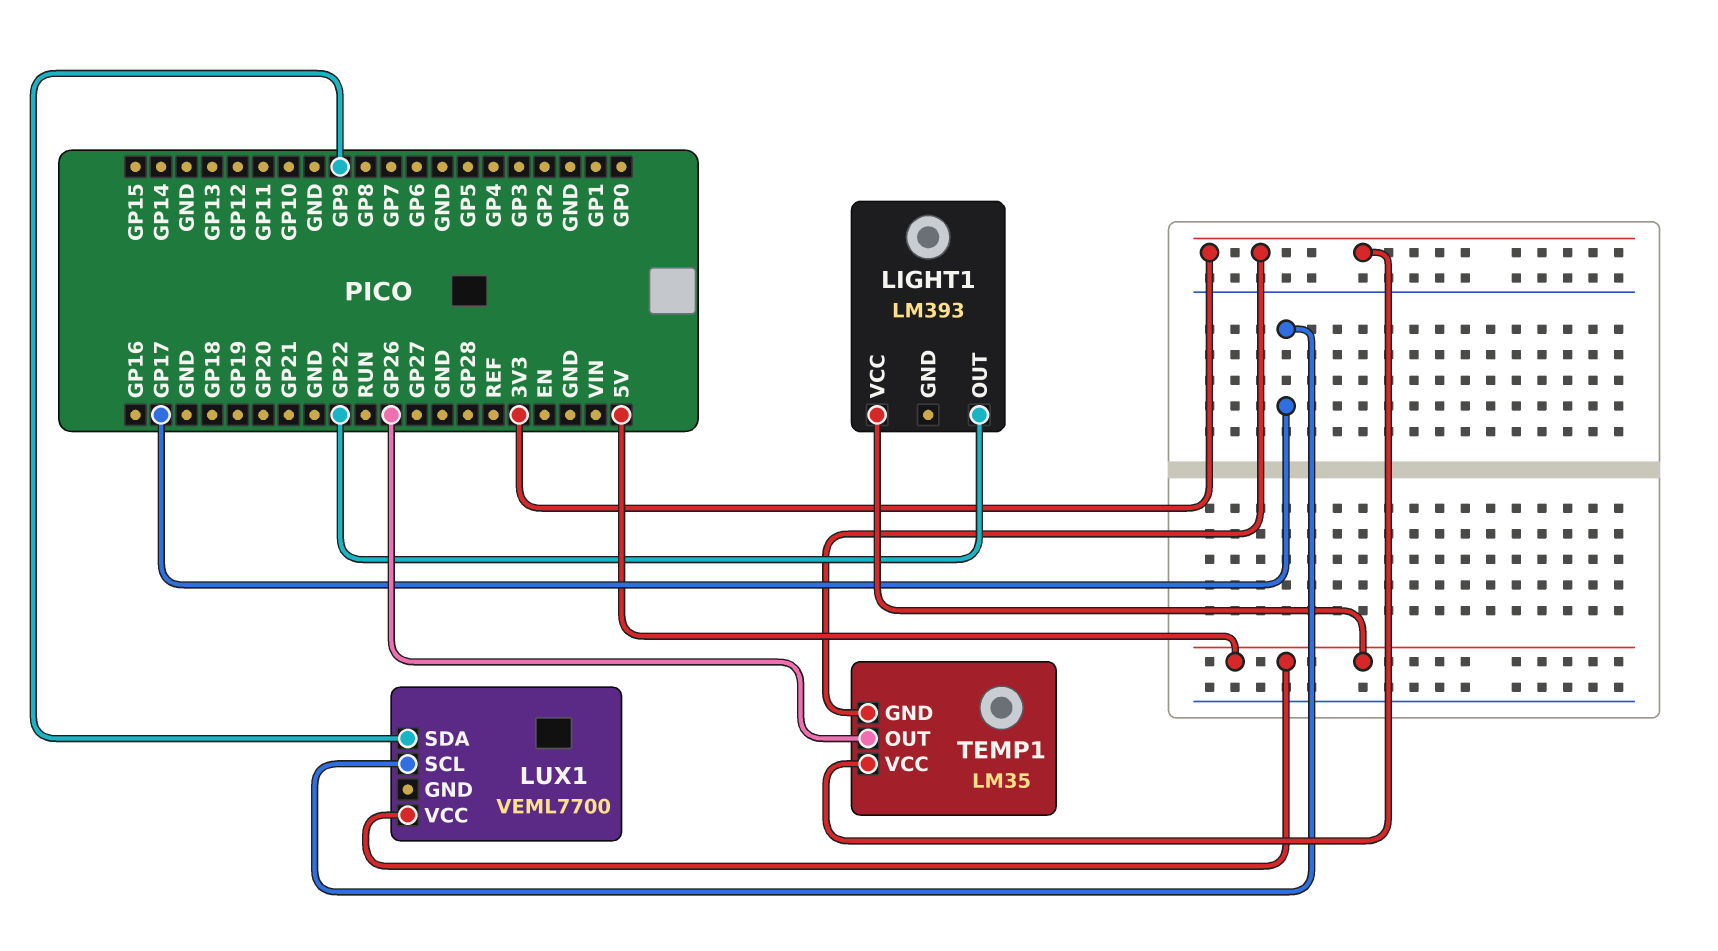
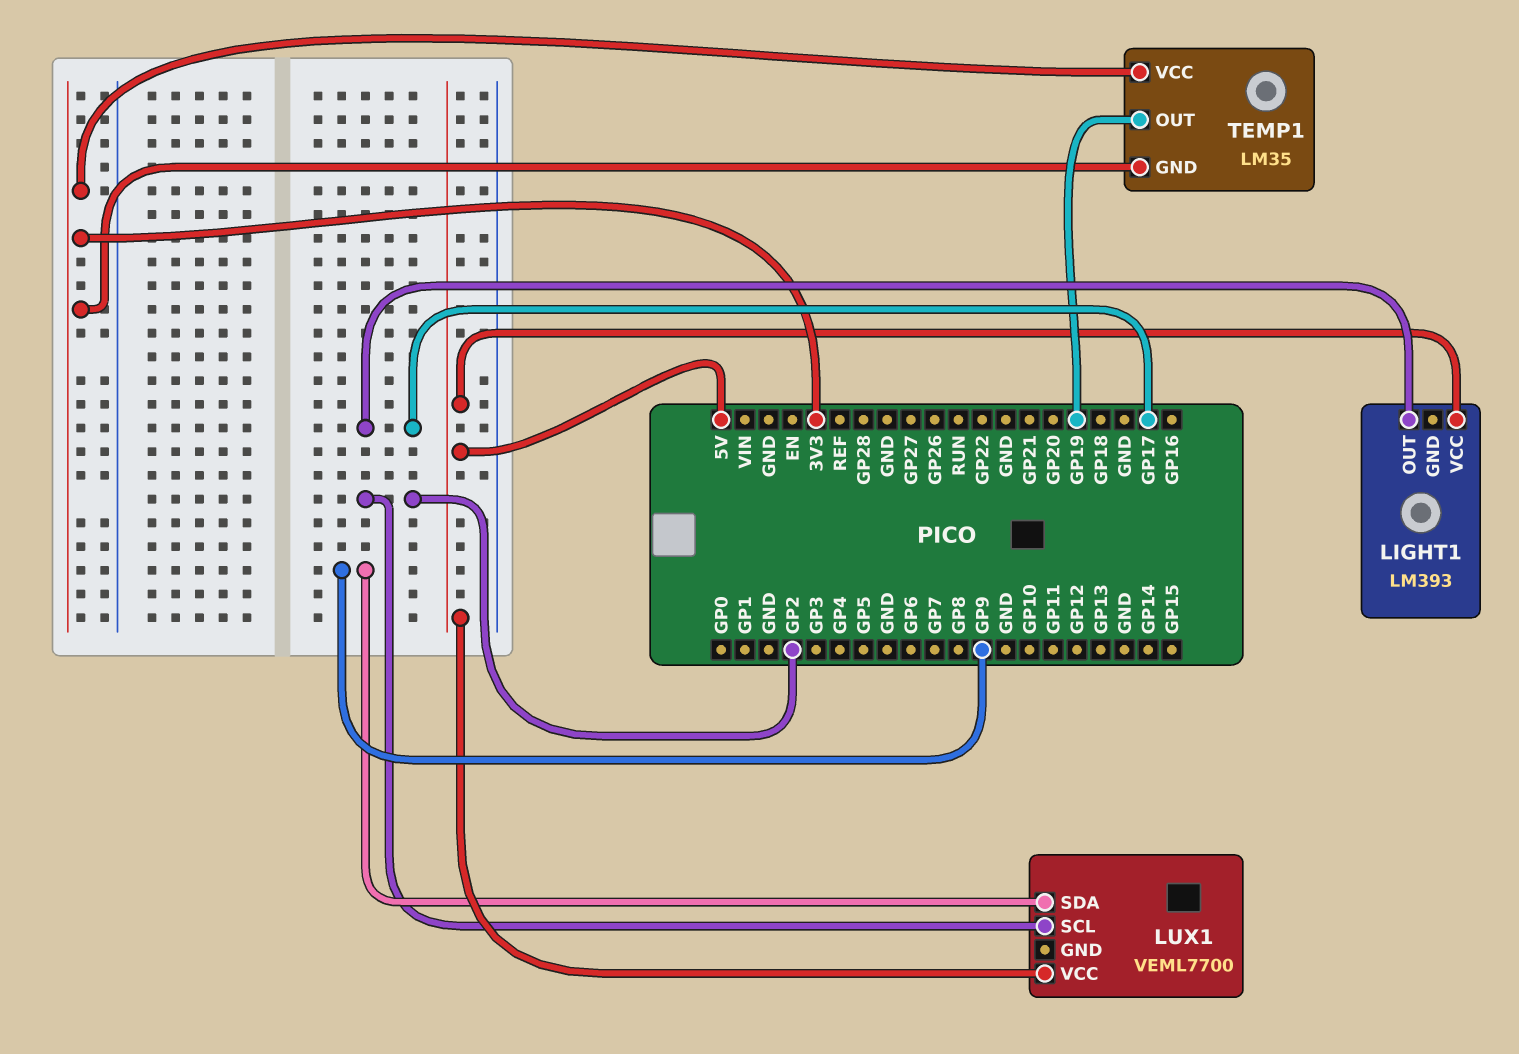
LIGHT1 pin OUT: GP22 -> GP17
LUX1 pin SCL: GP17 -> GP2
TEMP1 pin OUT: GP26 -> GP19

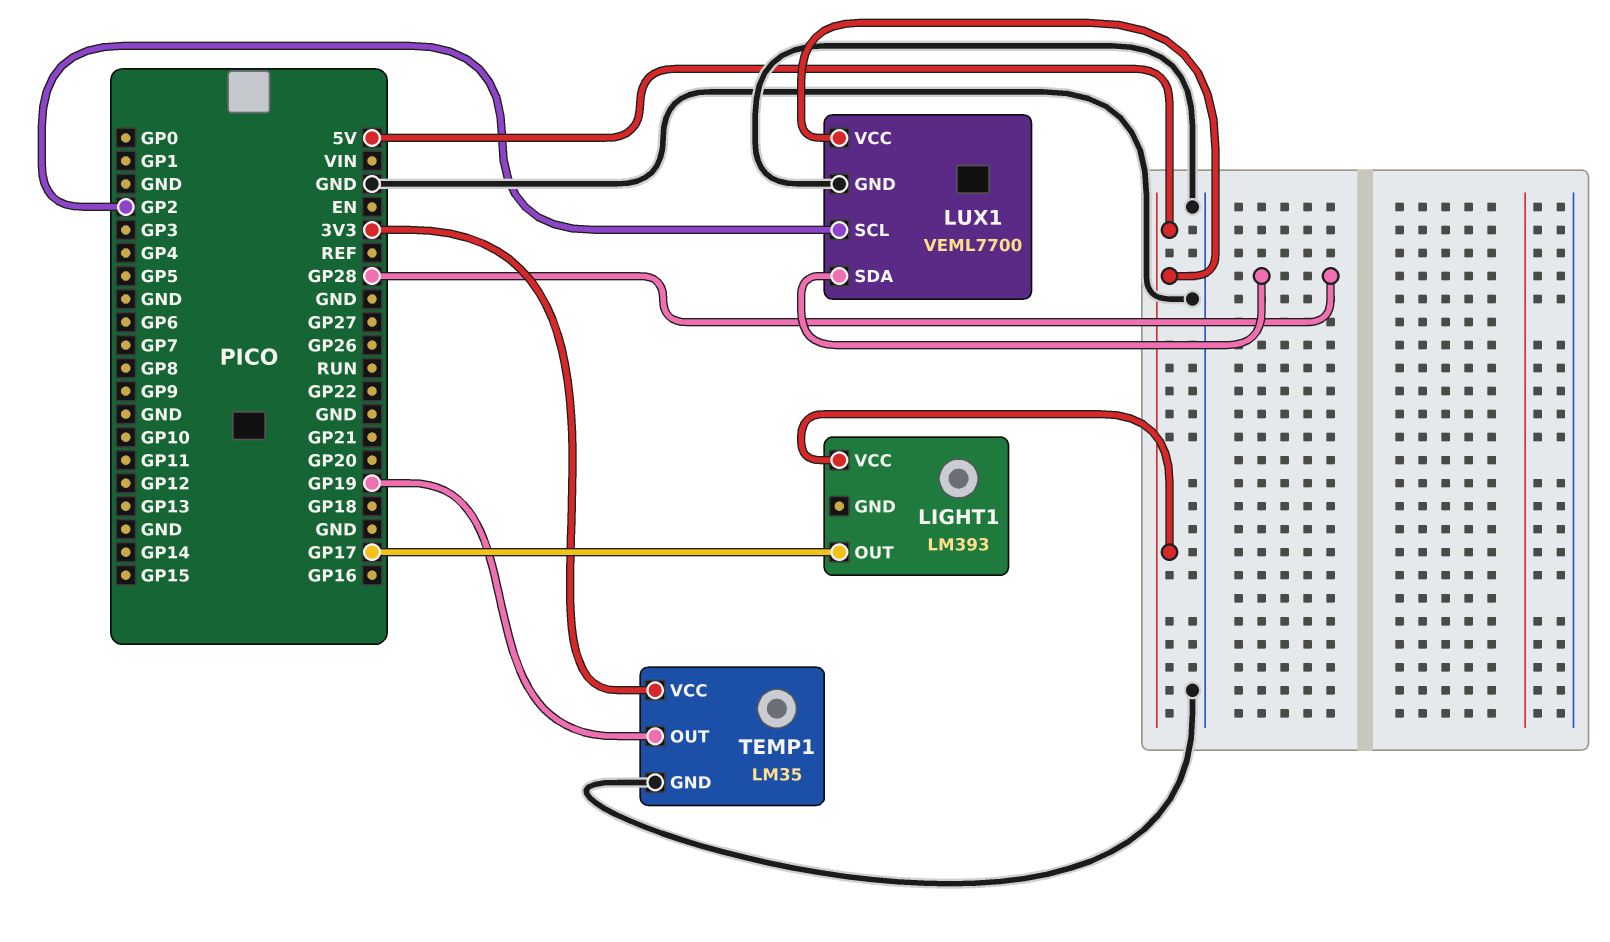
LUX1 pin GND: none -> GND
LUX1 pin SDA: GP9 -> GP28
TEMP1 pin GND: 3V3 -> GND

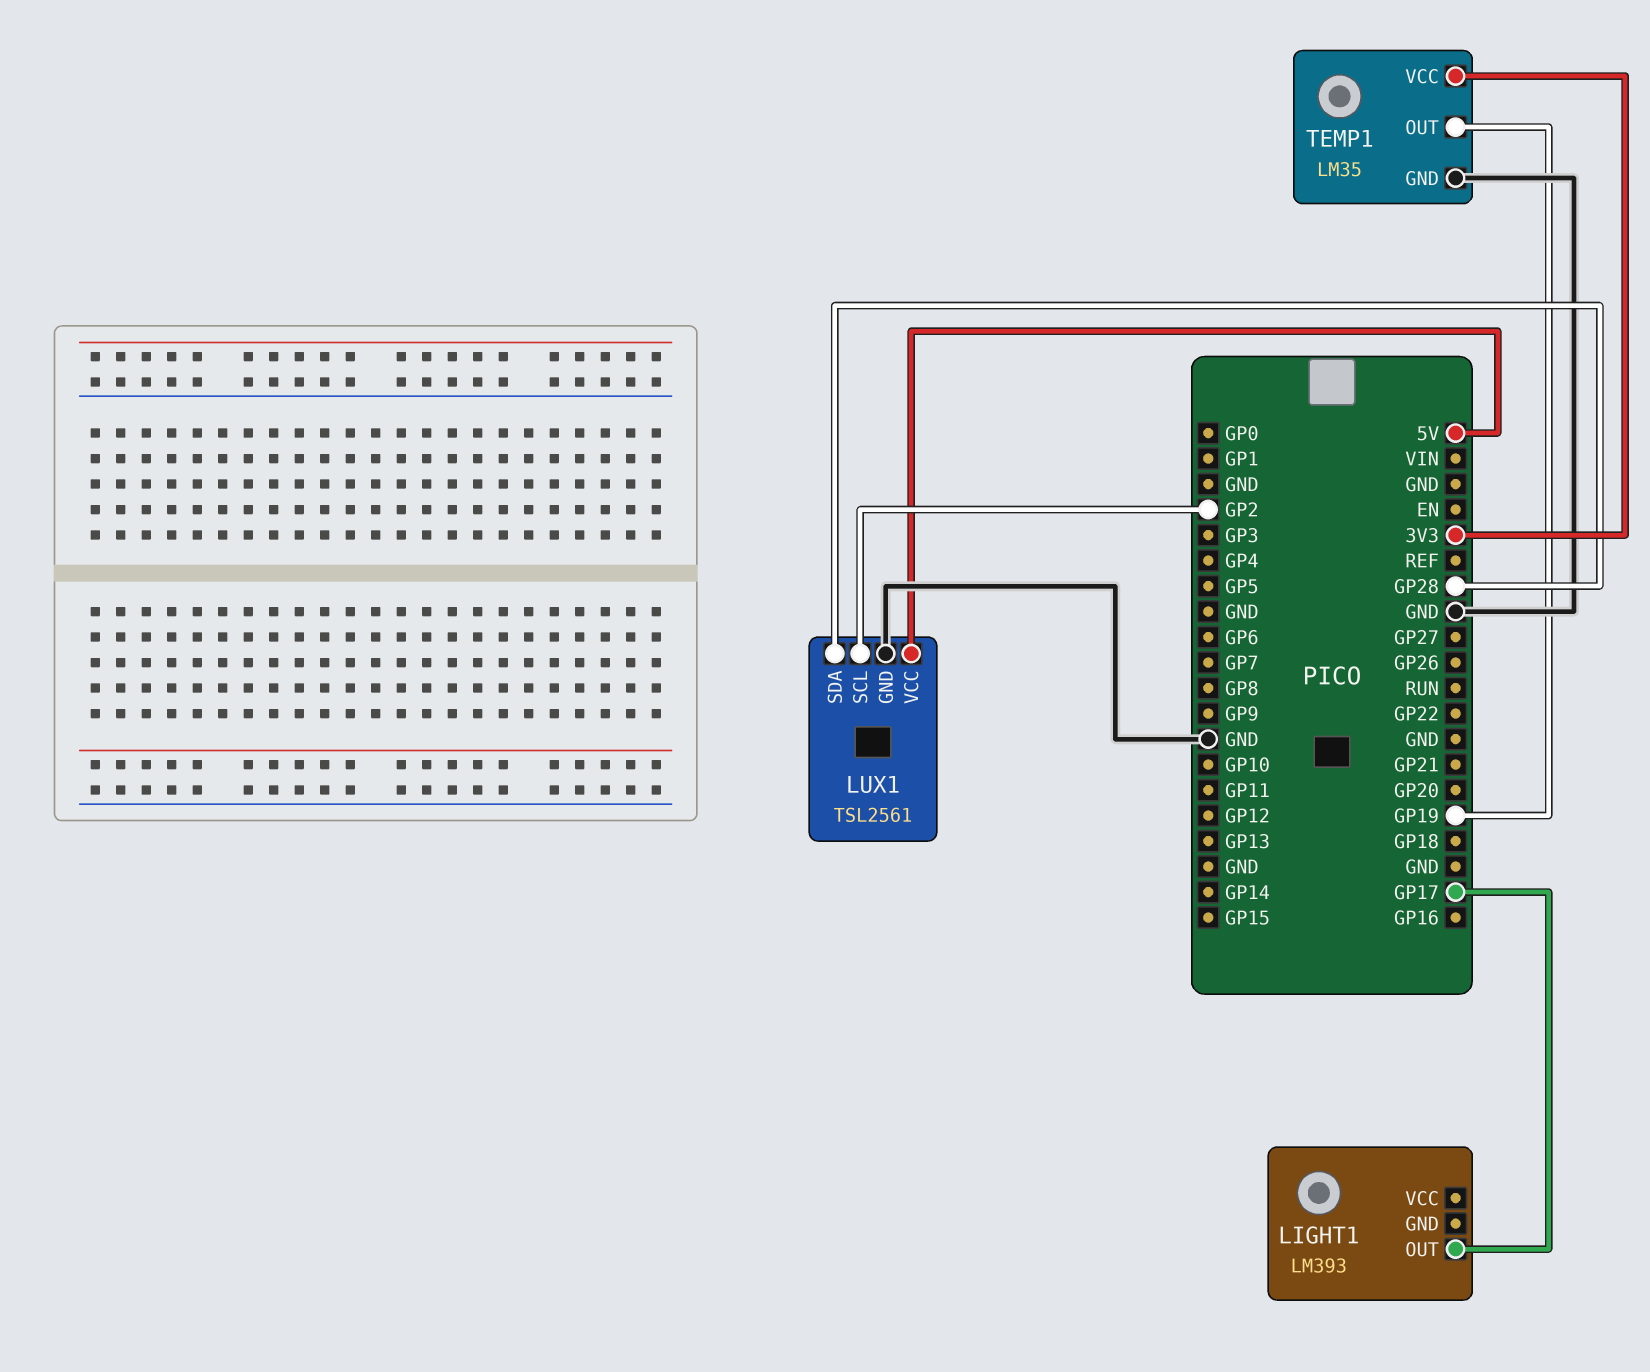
LIGHT1 pin VCC: 5V -> none
LUX1: VEML7700 -> TSL2561

